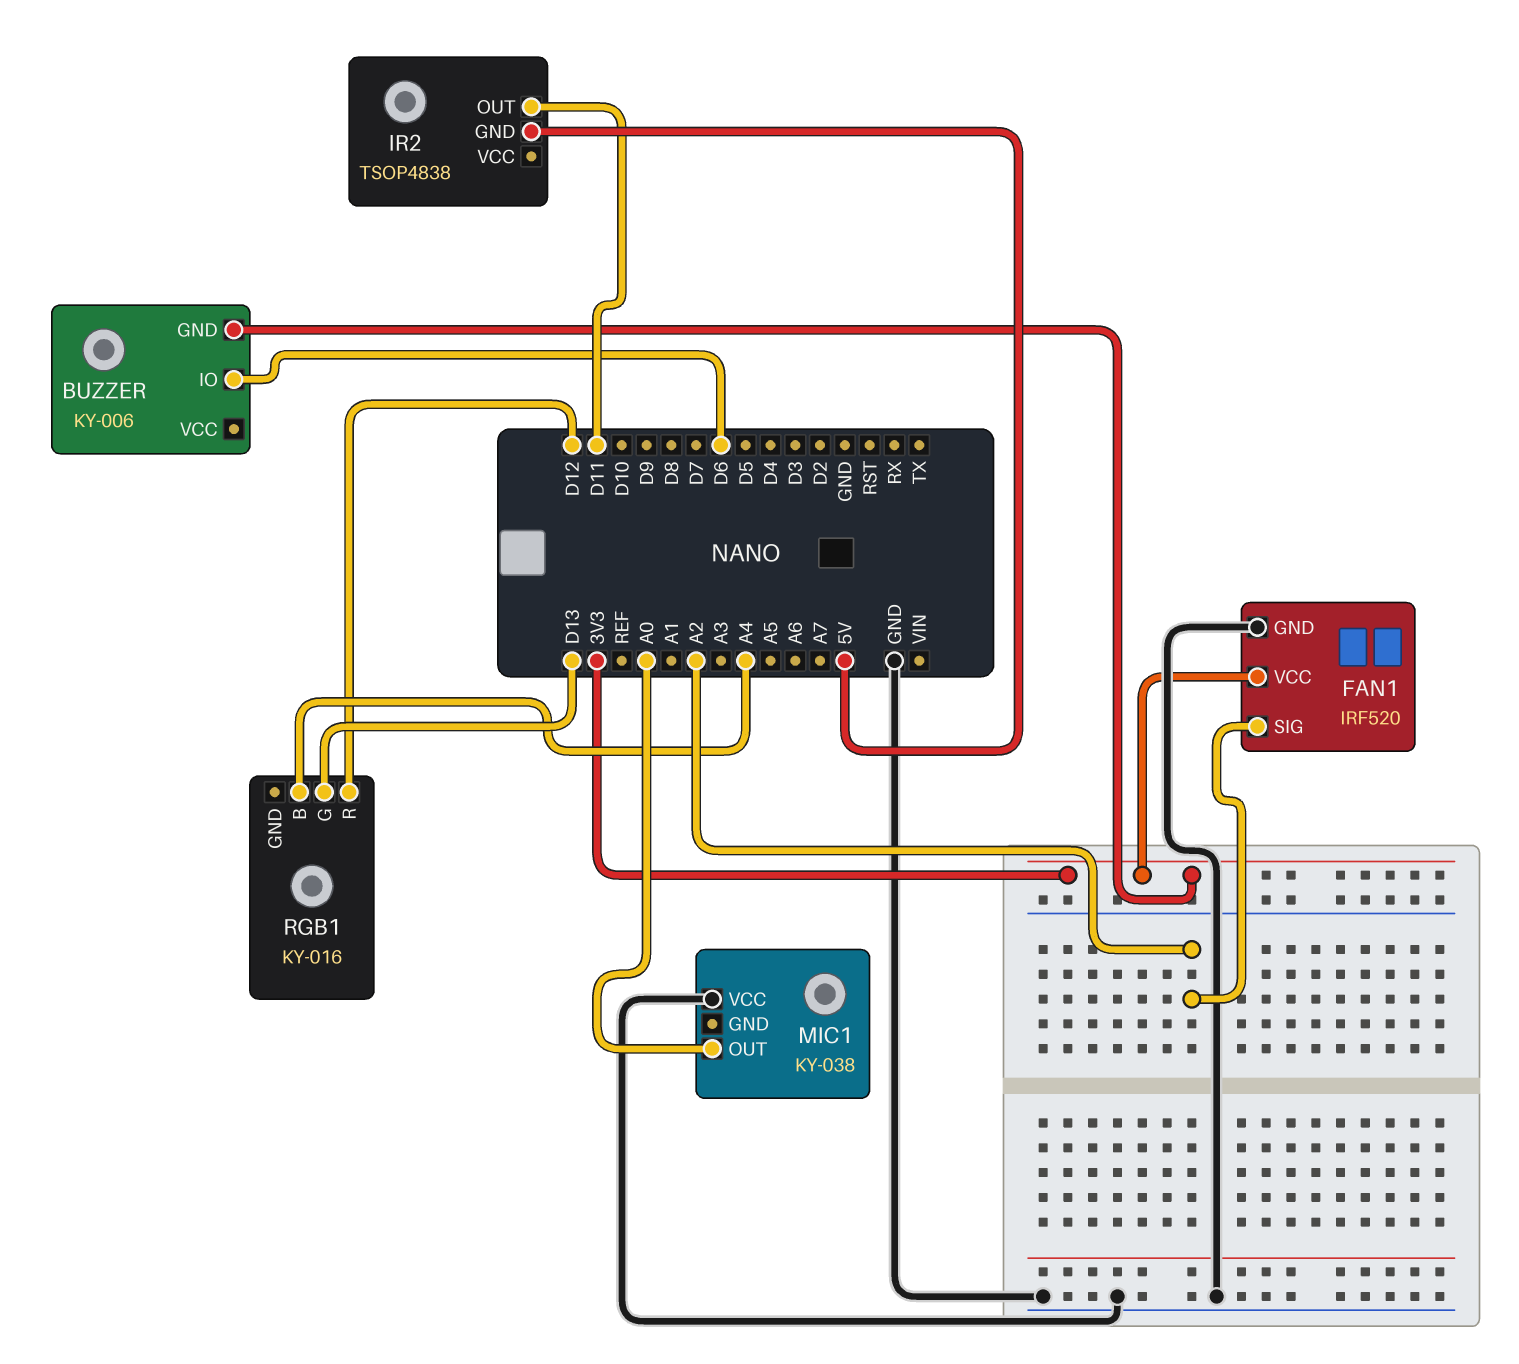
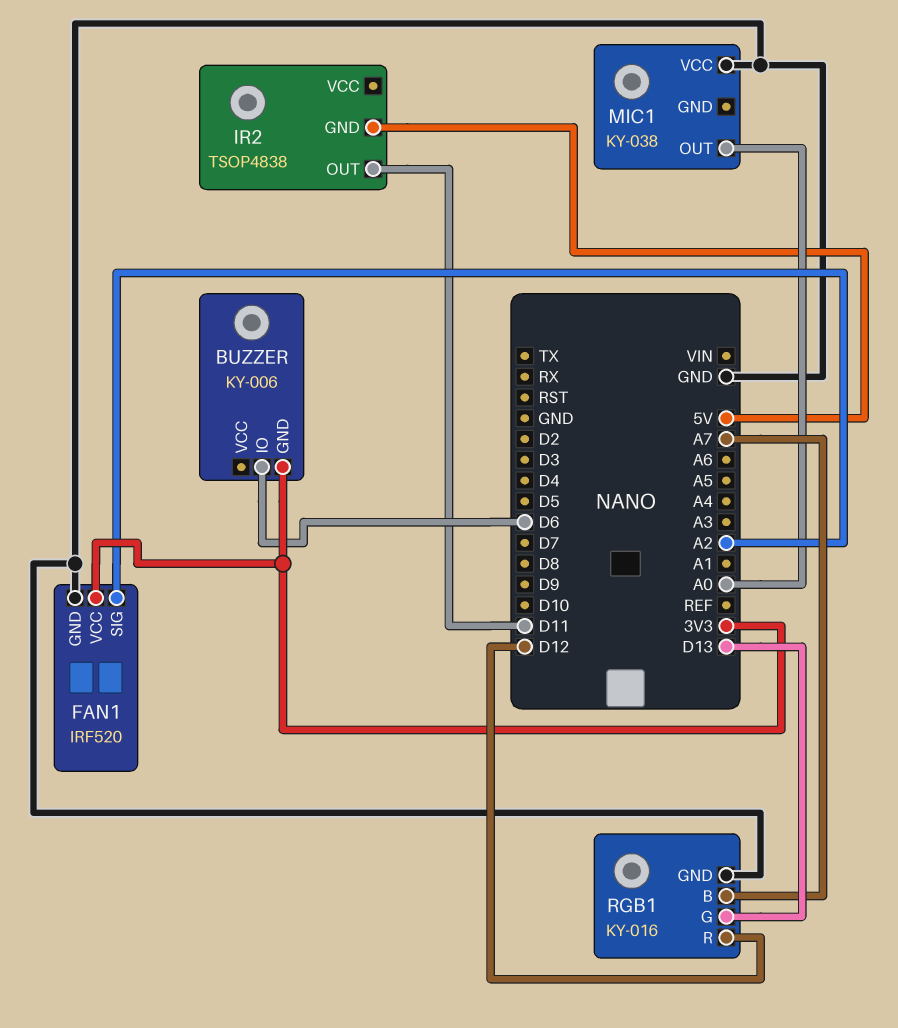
RGB1 pin B: A4 -> A7
RGB1 pin GND: none -> GND

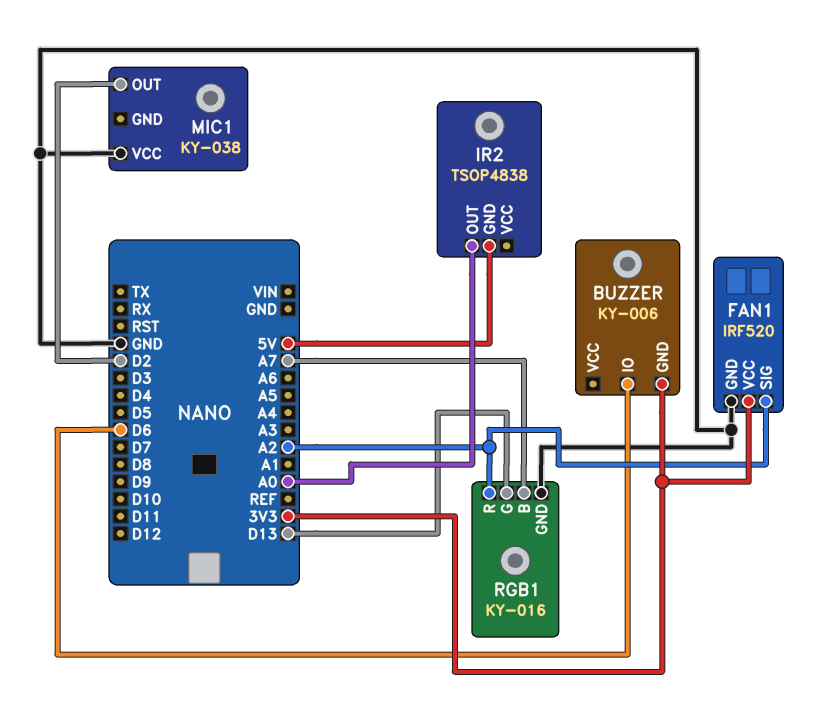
IR2 pin OUT: D11 -> A0
MIC1 pin OUT: A0 -> D2
RGB1 pin R: D12 -> A2

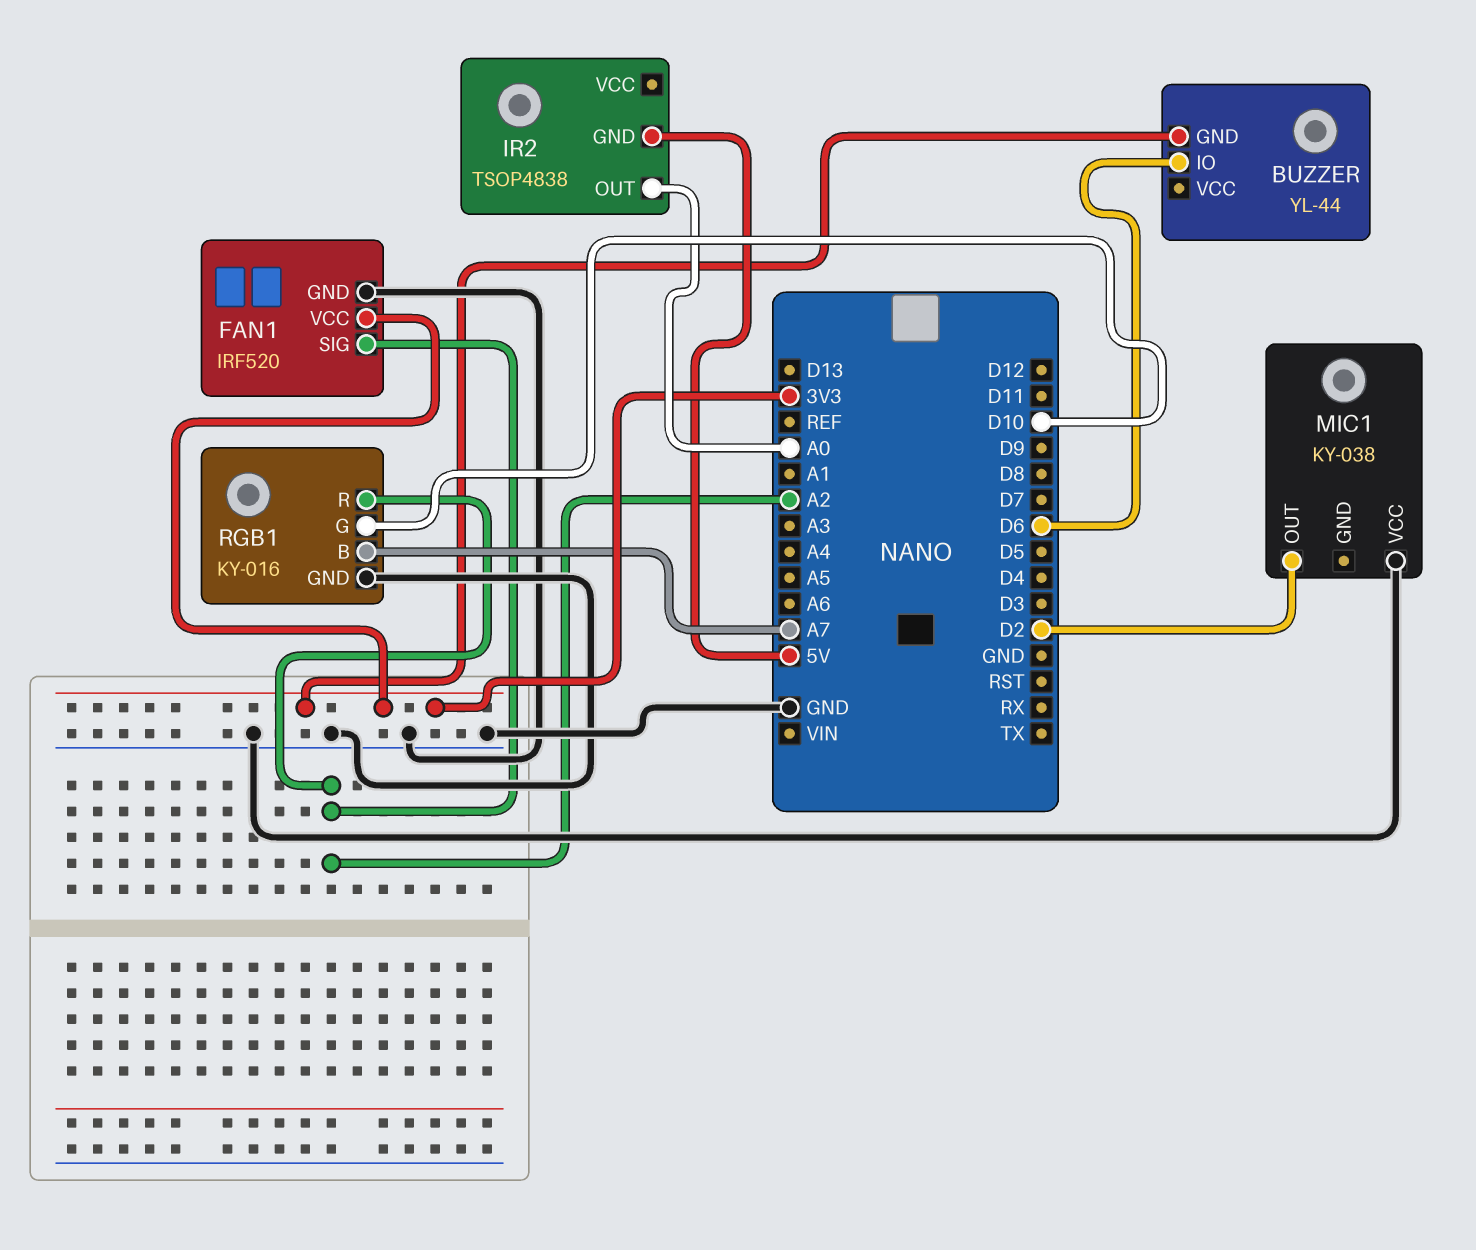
BUZZER: KY-006 -> YL-44
RGB1 pin G: D13 -> D10

